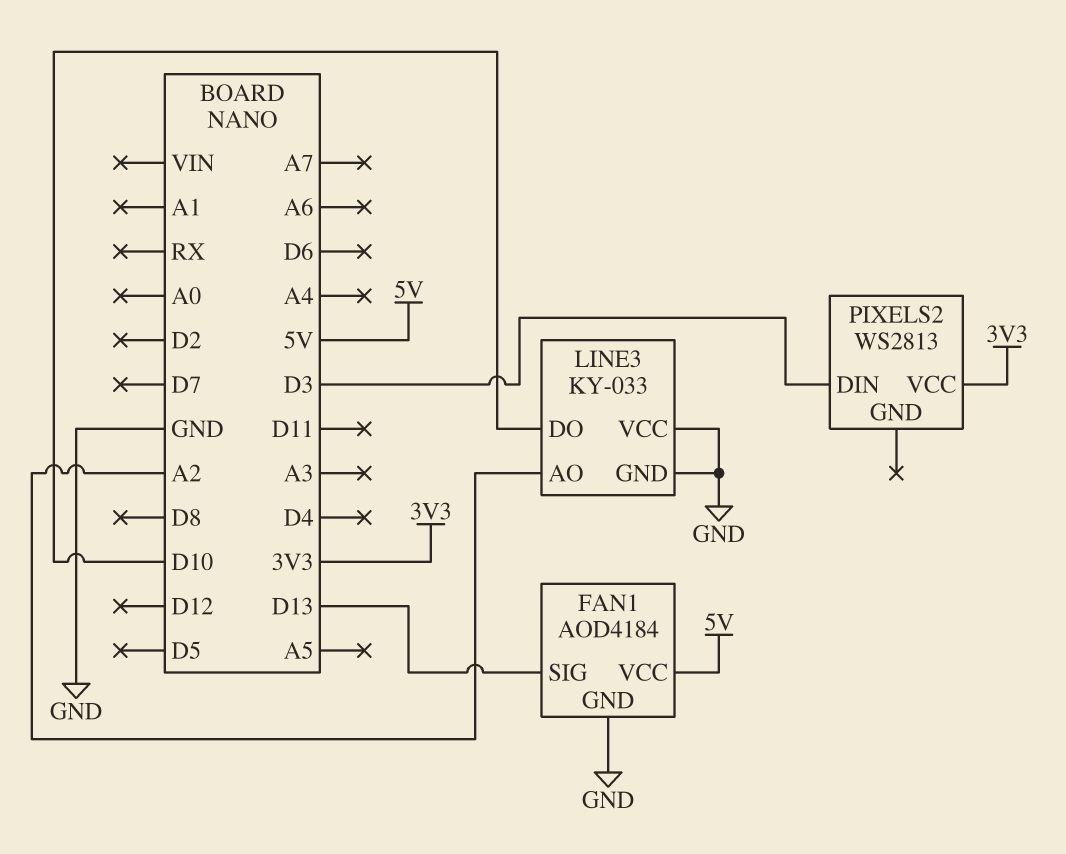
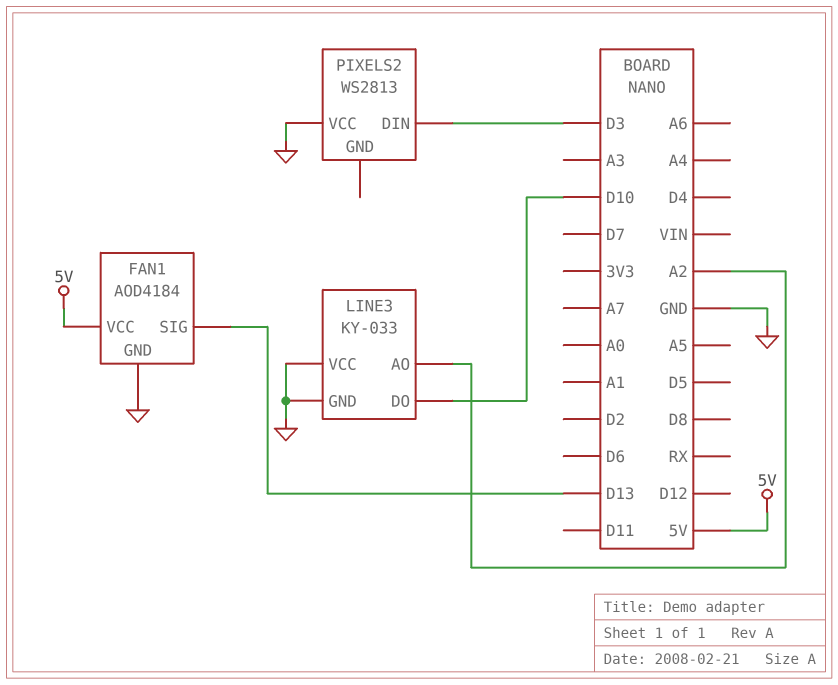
PIXELS2 pin VCC: 3V3 -> GND

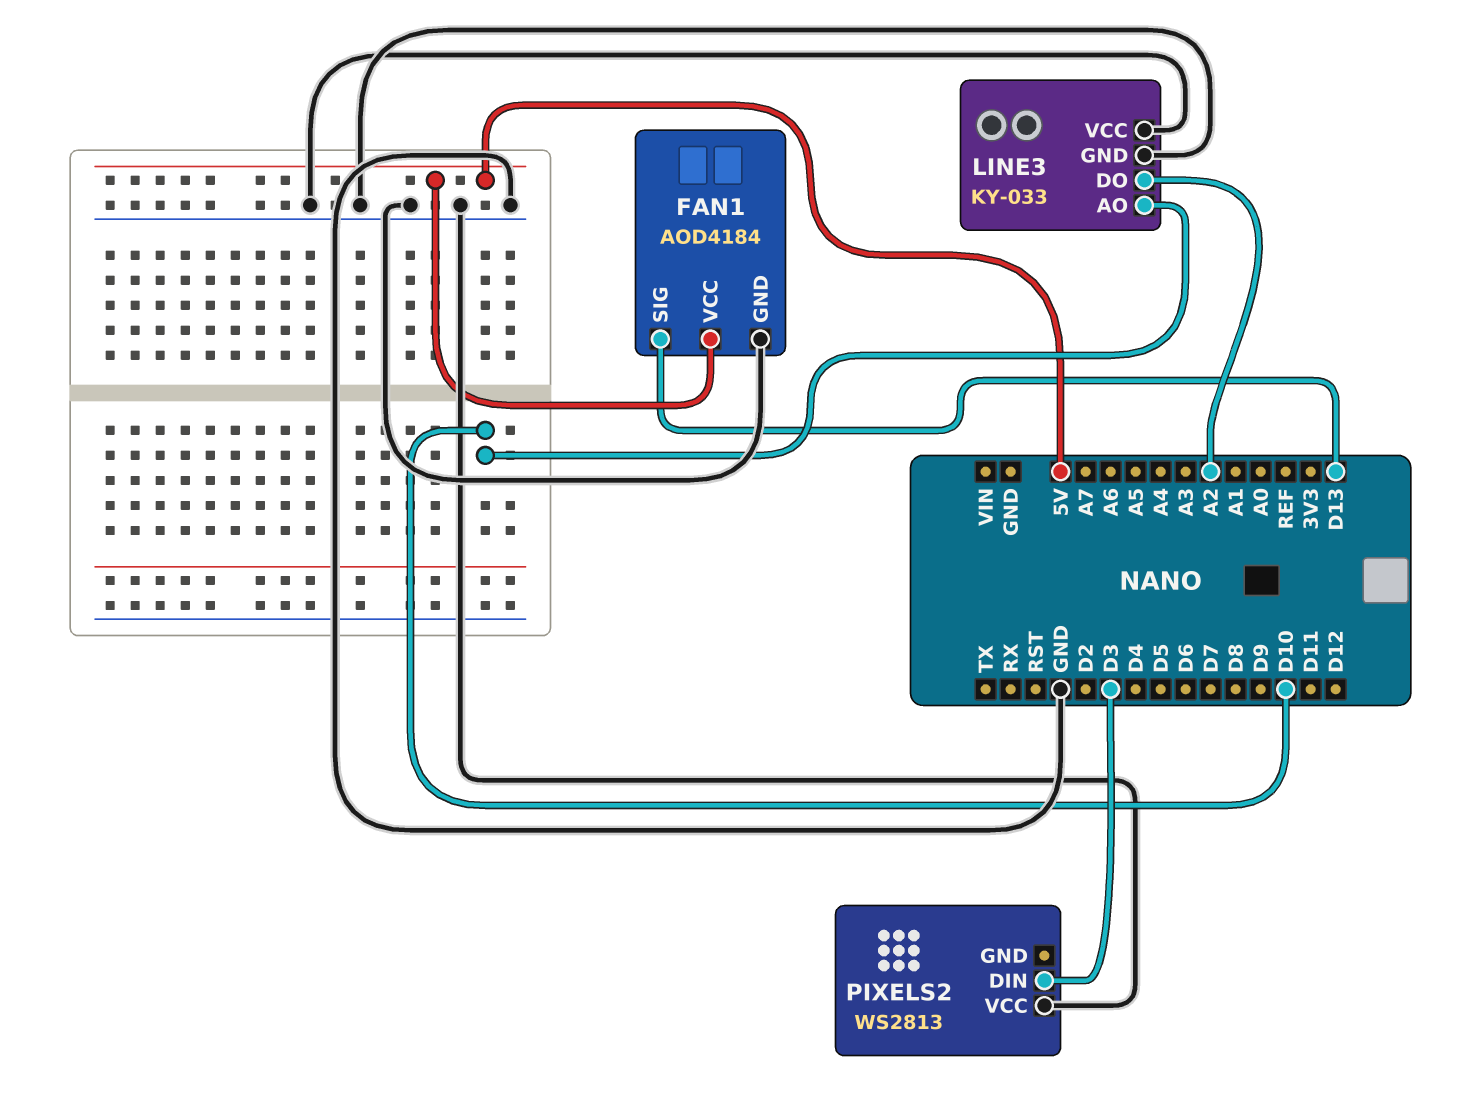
LINE3 pin AO: A2 -> D10
LINE3 pin DO: D10 -> A2

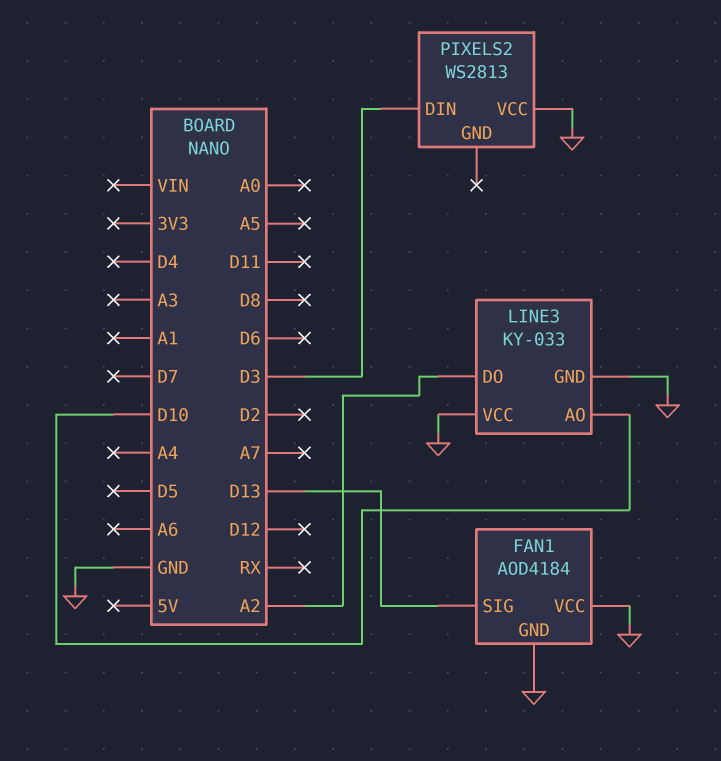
FAN1 pin VCC: 5V -> GND

